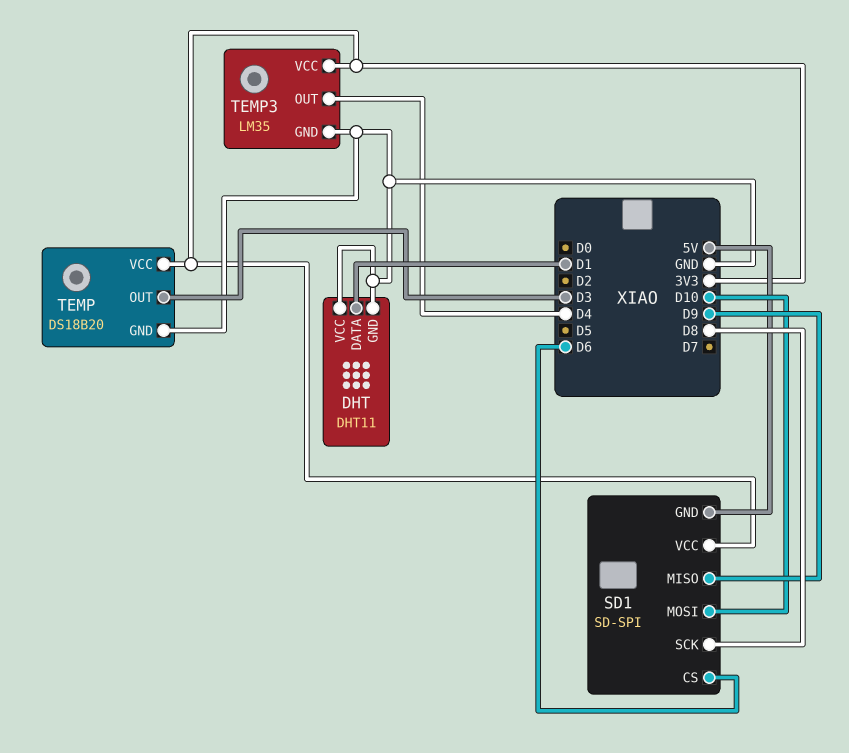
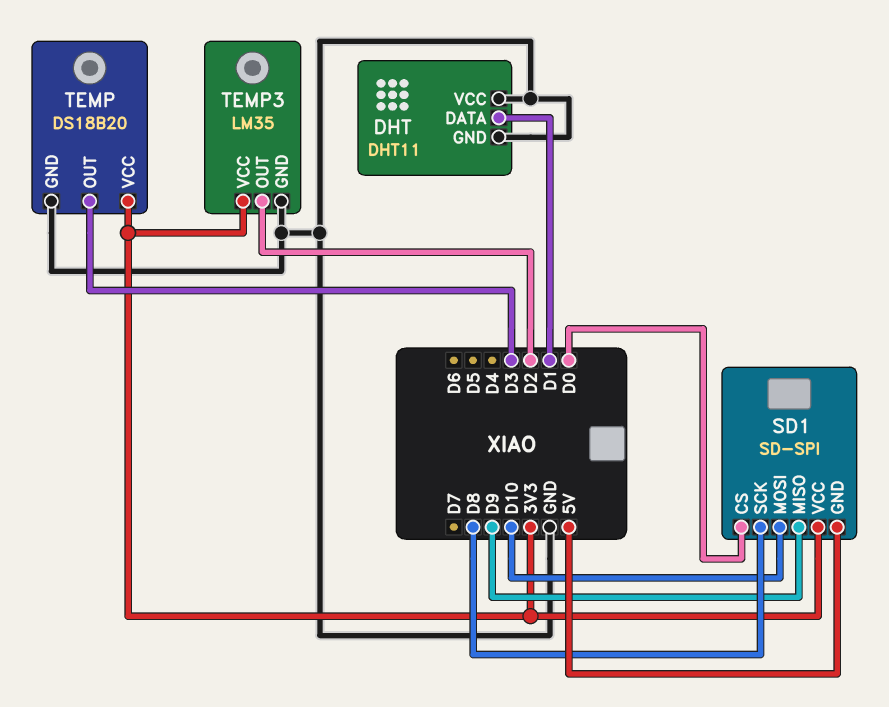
SD1 pin CS: D6 -> D0
TEMP3 pin OUT: D4 -> D2

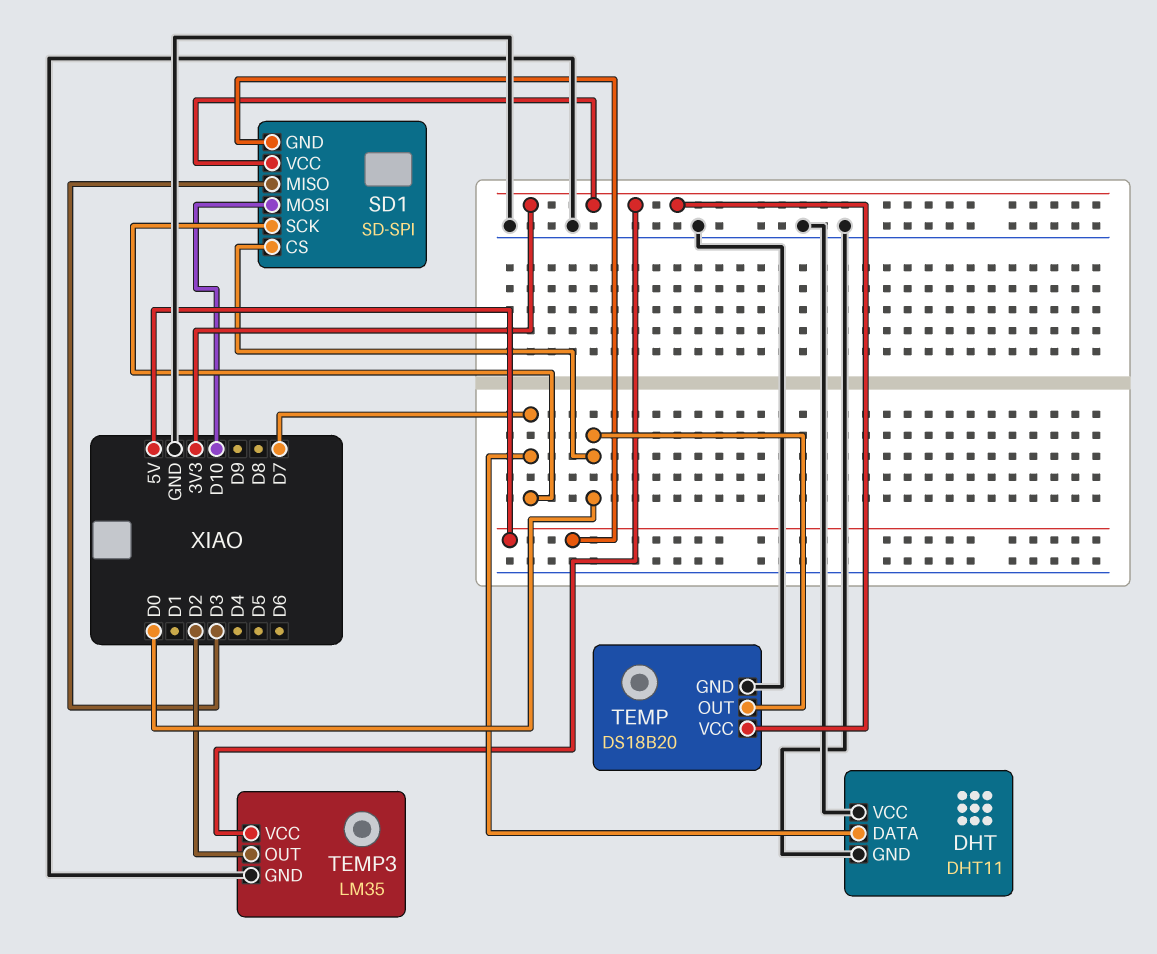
DHT pin DATA: D1 -> D7
SD1 pin MISO: D9 -> D3
SD1 pin SCK: D8 -> D7
TEMP pin OUT: D3 -> D0

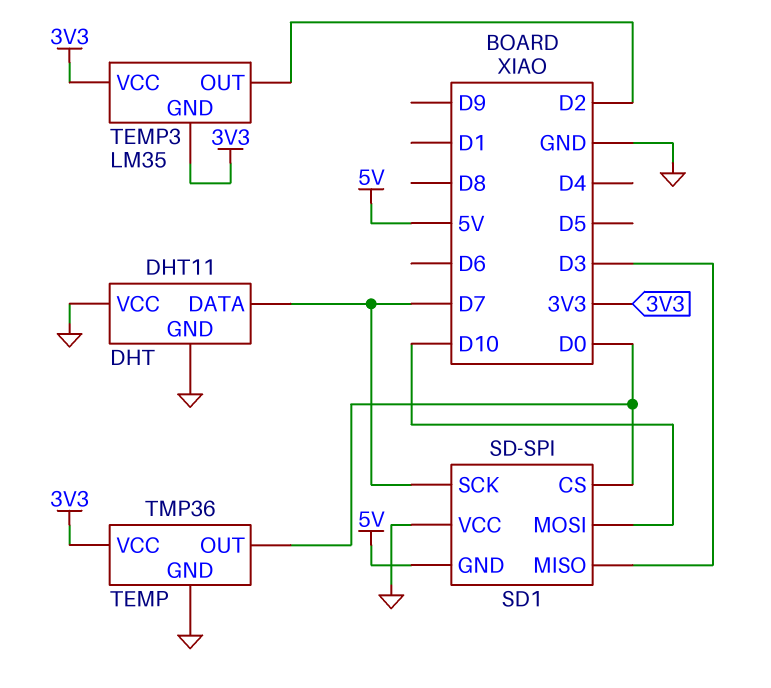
SD1 pin VCC: 3V3 -> GND
TEMP: DS18B20 -> TMP36
TEMP3 pin GND: GND -> 3V3

